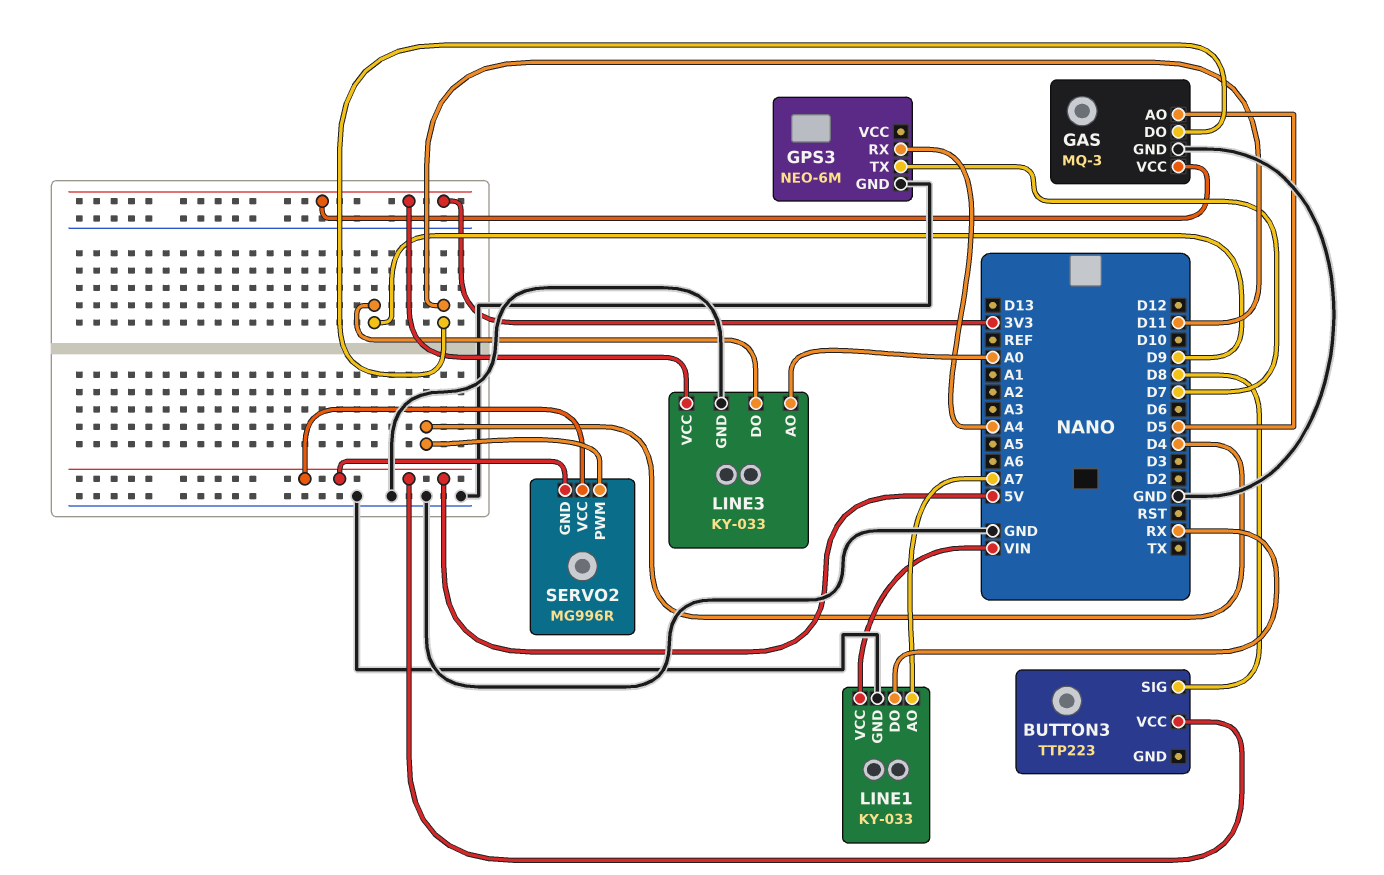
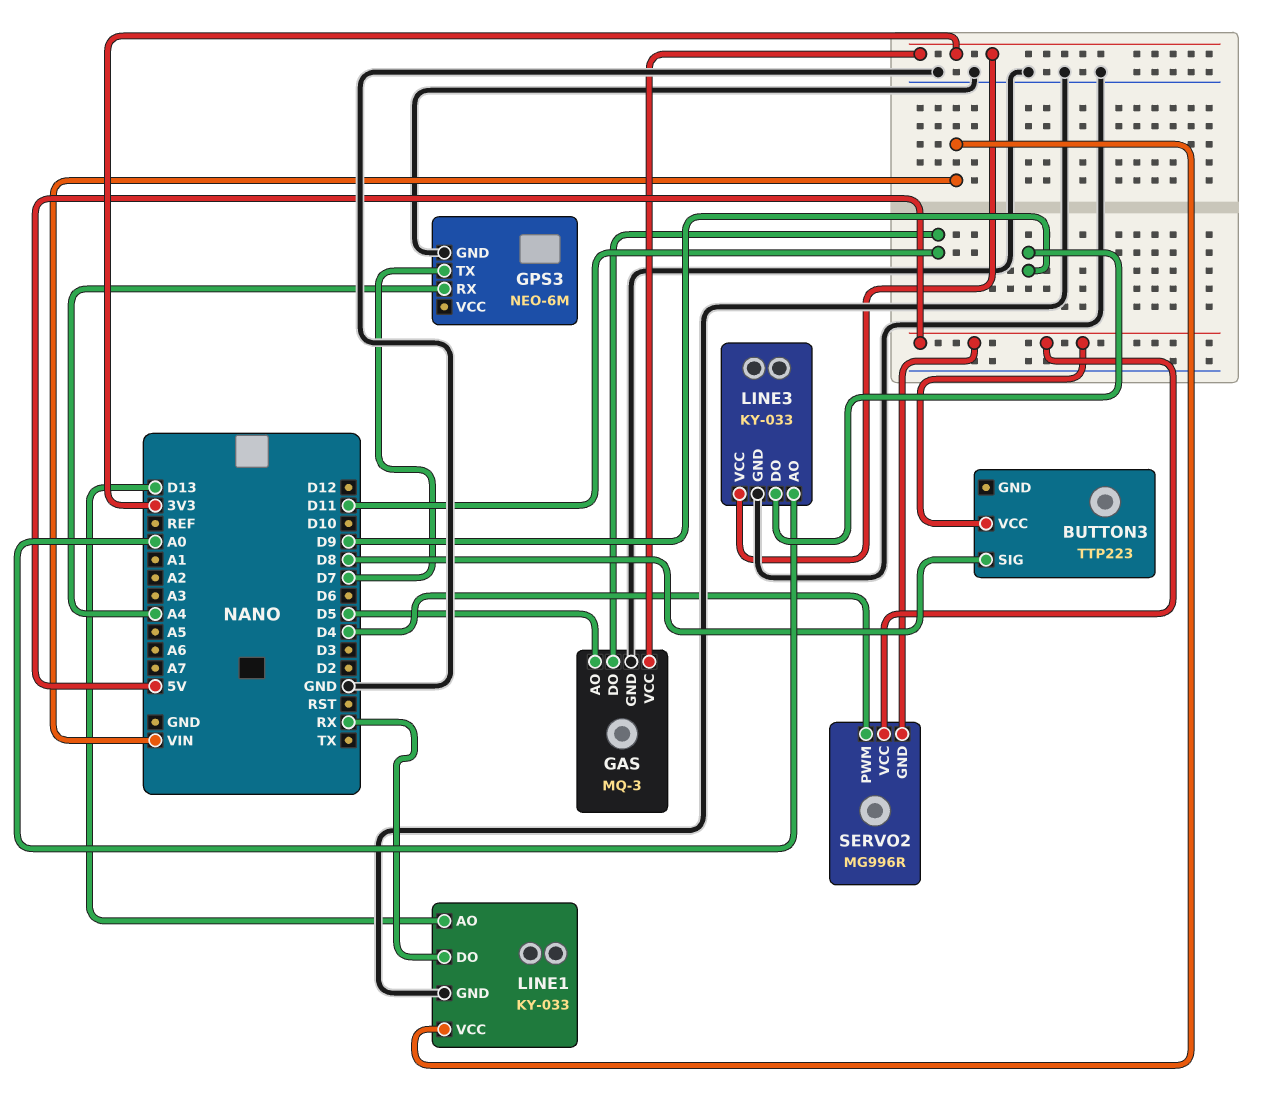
LINE1 pin AO: A7 -> D13

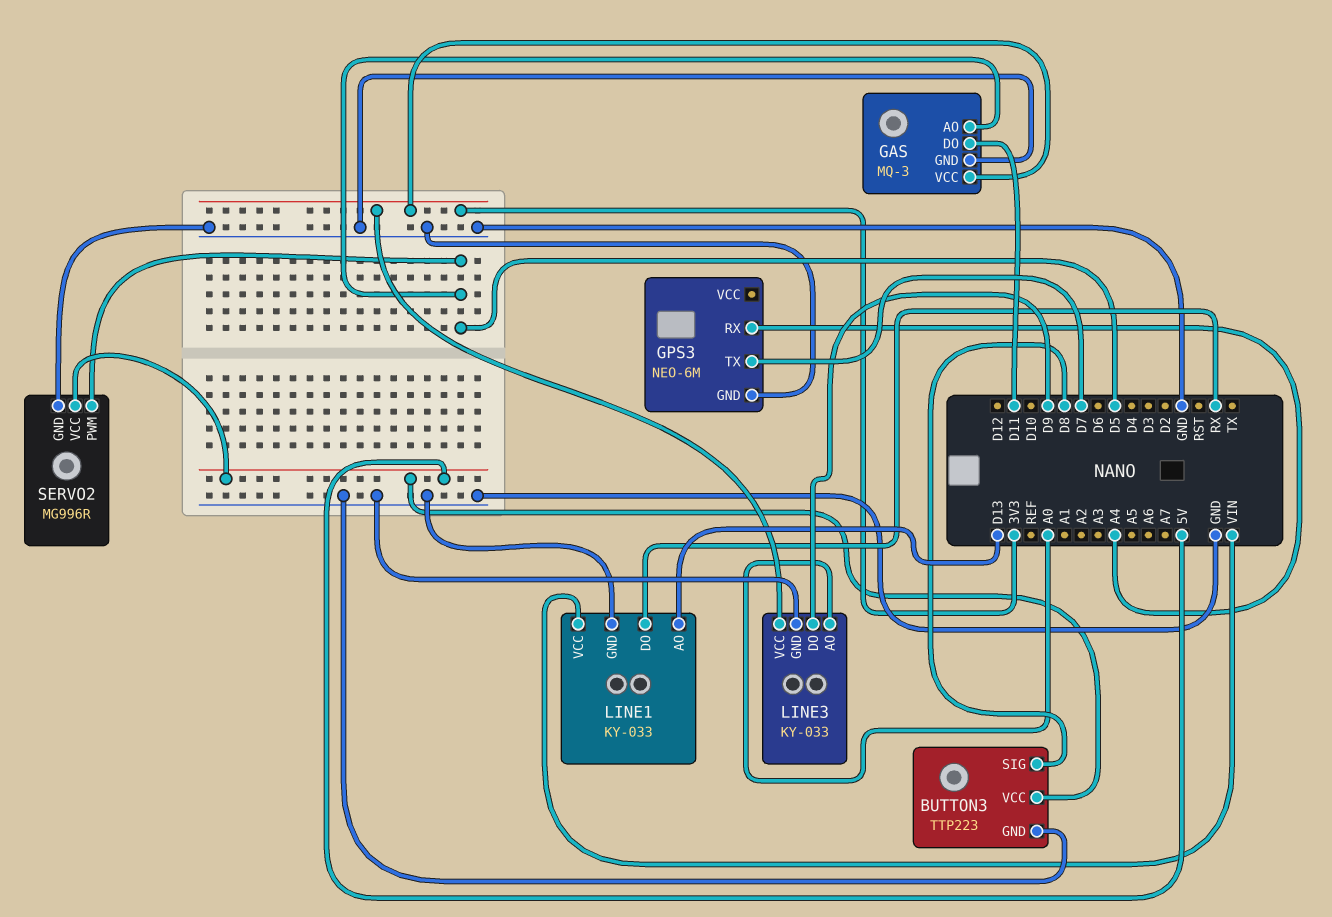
BUTTON3 pin GND: none -> GND
SERVO2 pin GND: 5V -> GND
SERVO2 pin PWM: D4 -> D5

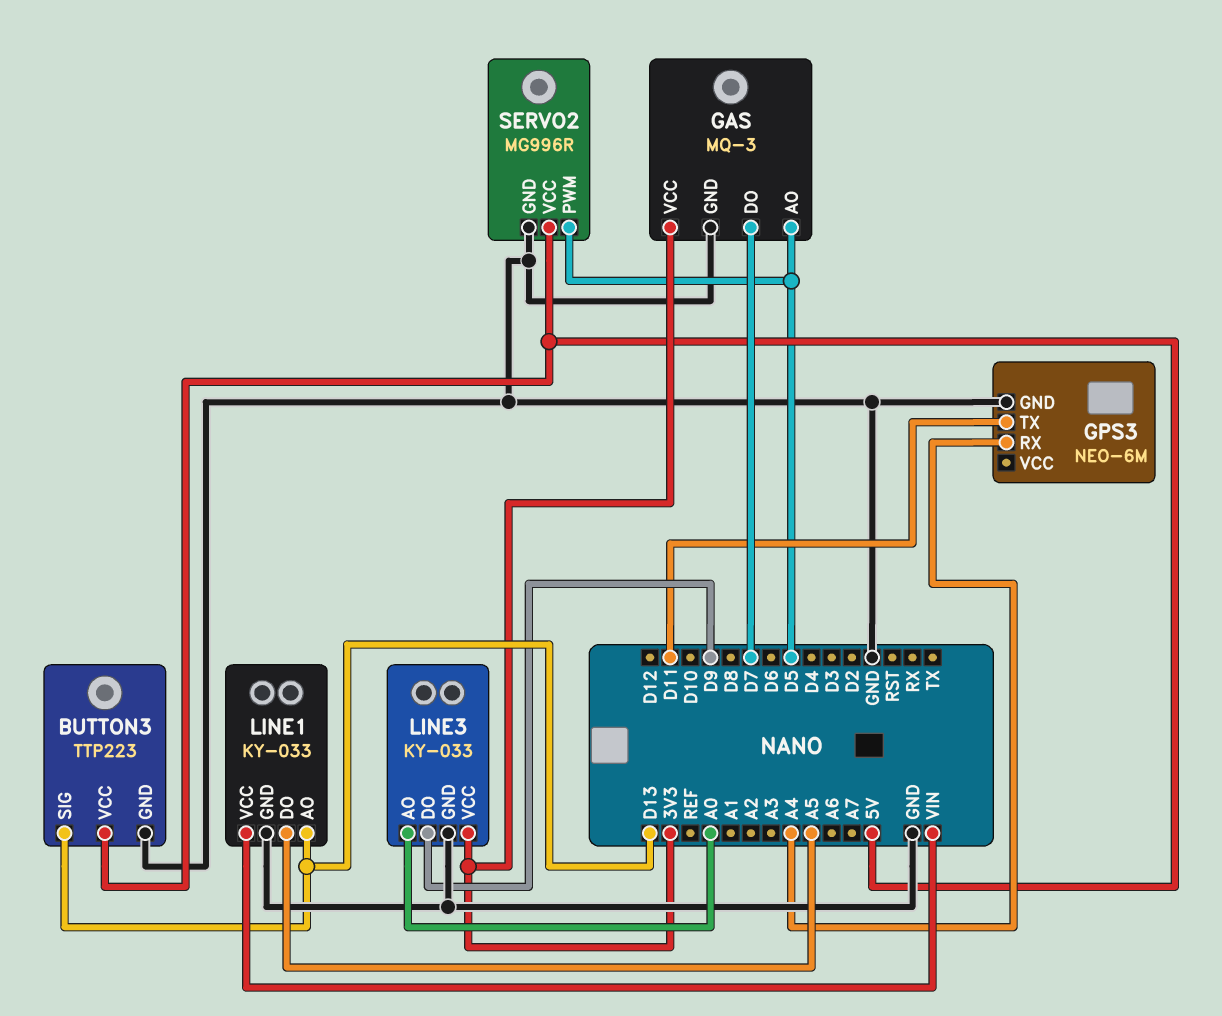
BUTTON3 pin SIG: D8 -> D13
GAS pin DO: D11 -> D7
GPS3 pin TX: D7 -> D11
LINE1 pin DO: RX -> A5

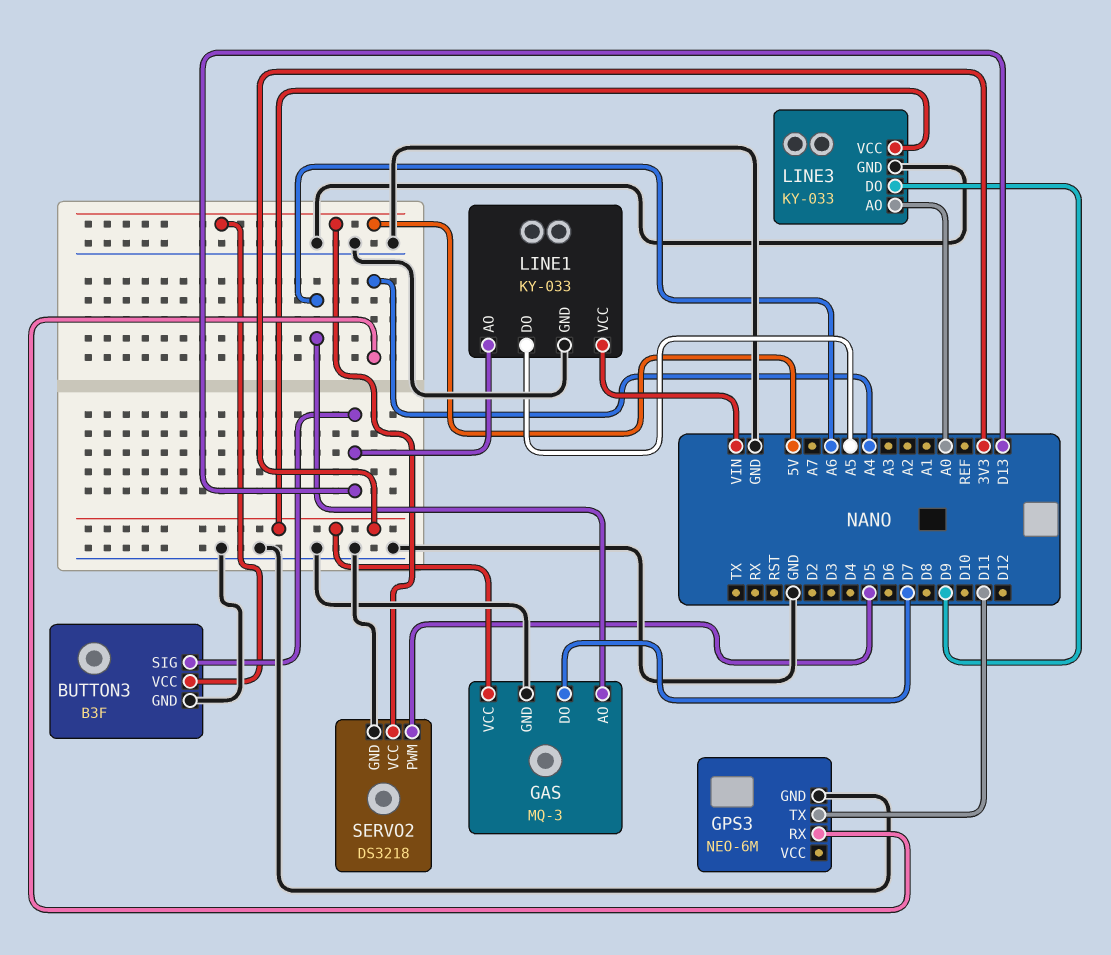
BUTTON3: TTP223 -> B3F
GAS pin AO: D5 -> A6
SERVO2: MG996R -> DS3218

